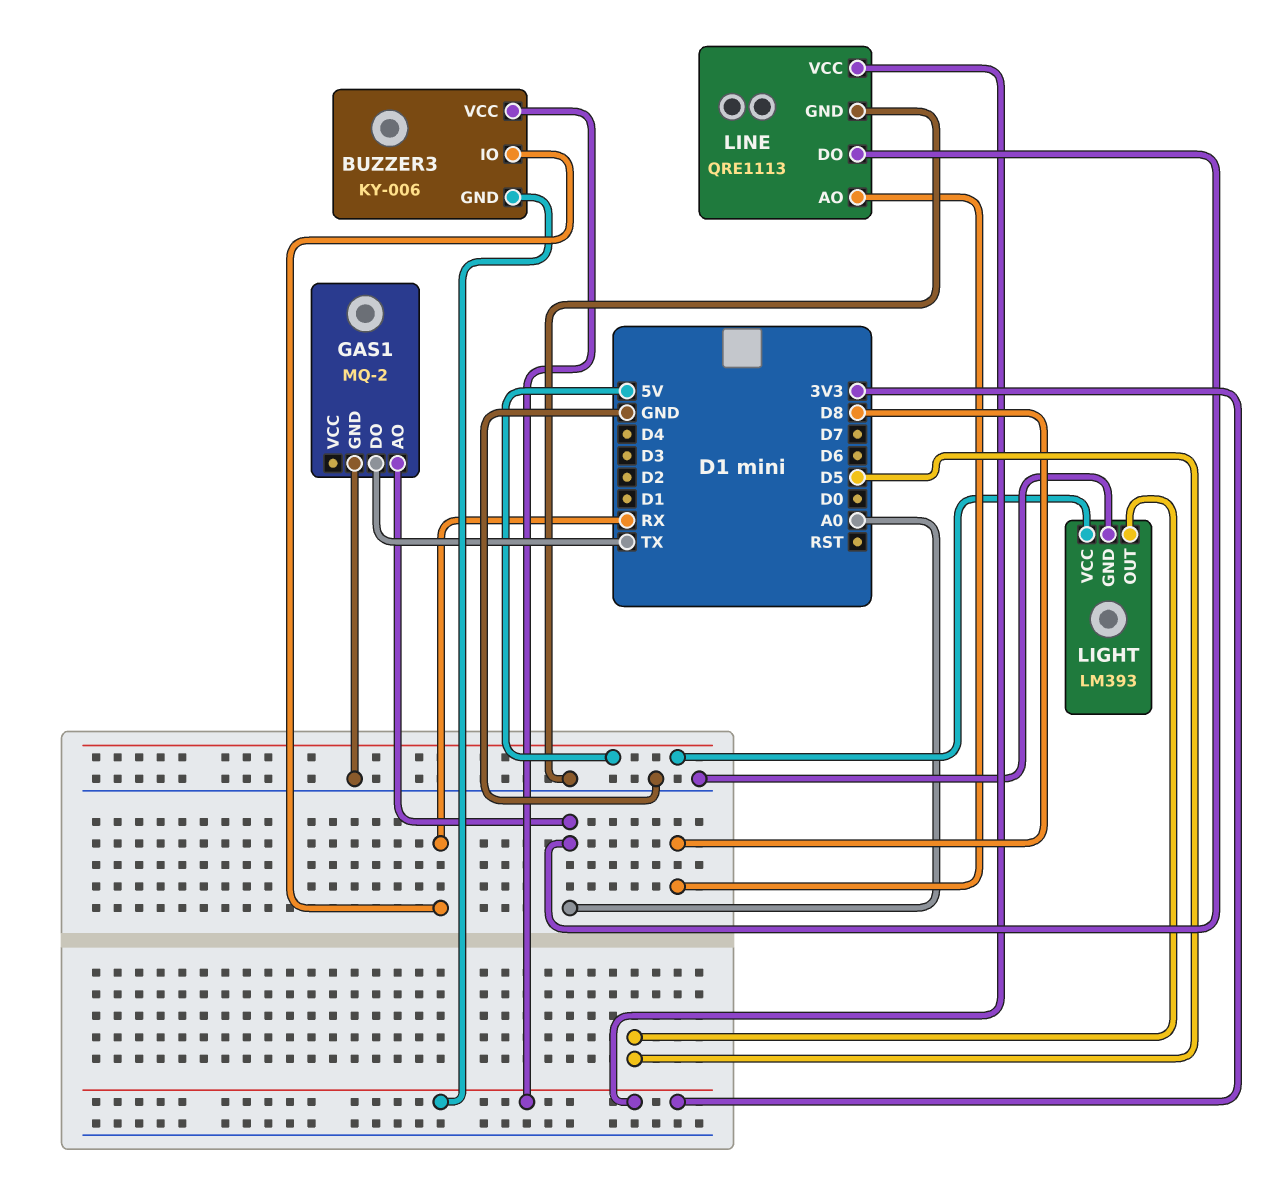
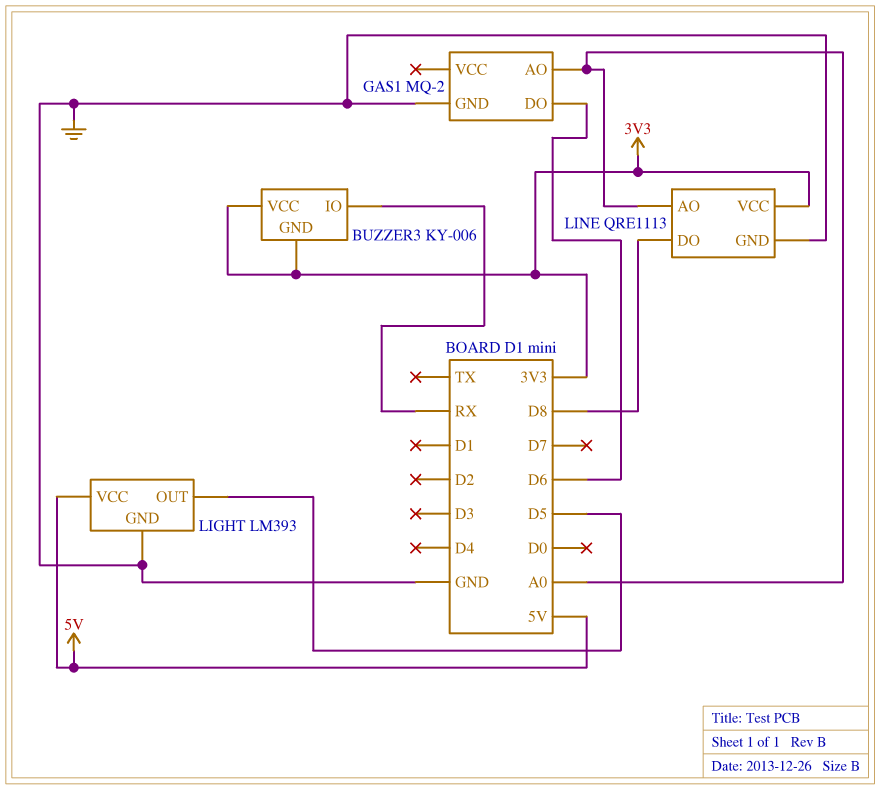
GAS1 pin DO: TX -> D6
LINE pin AO: D8 -> A0
LINE pin DO: A0 -> D8

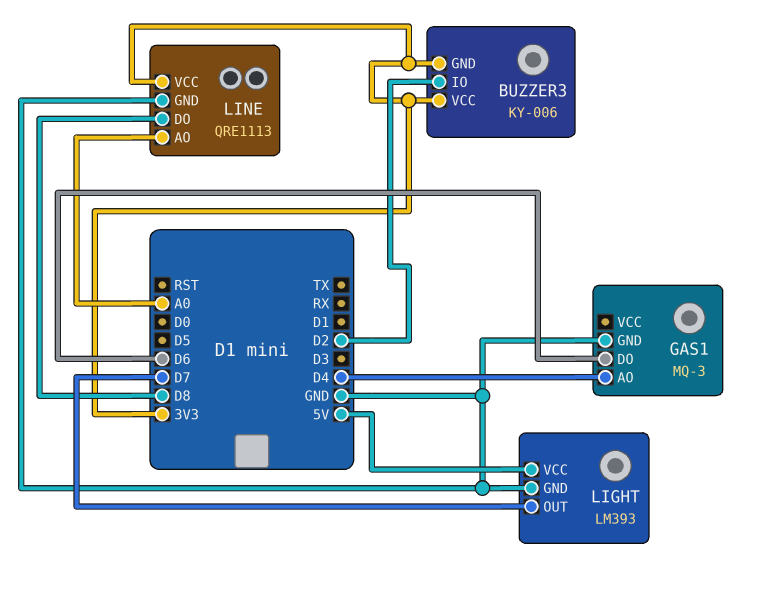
BUZZER3 pin IO: RX -> D2
GAS1: MQ-2 -> MQ-3
GAS1 pin AO: A0 -> D4
LIGHT pin OUT: D5 -> D7

